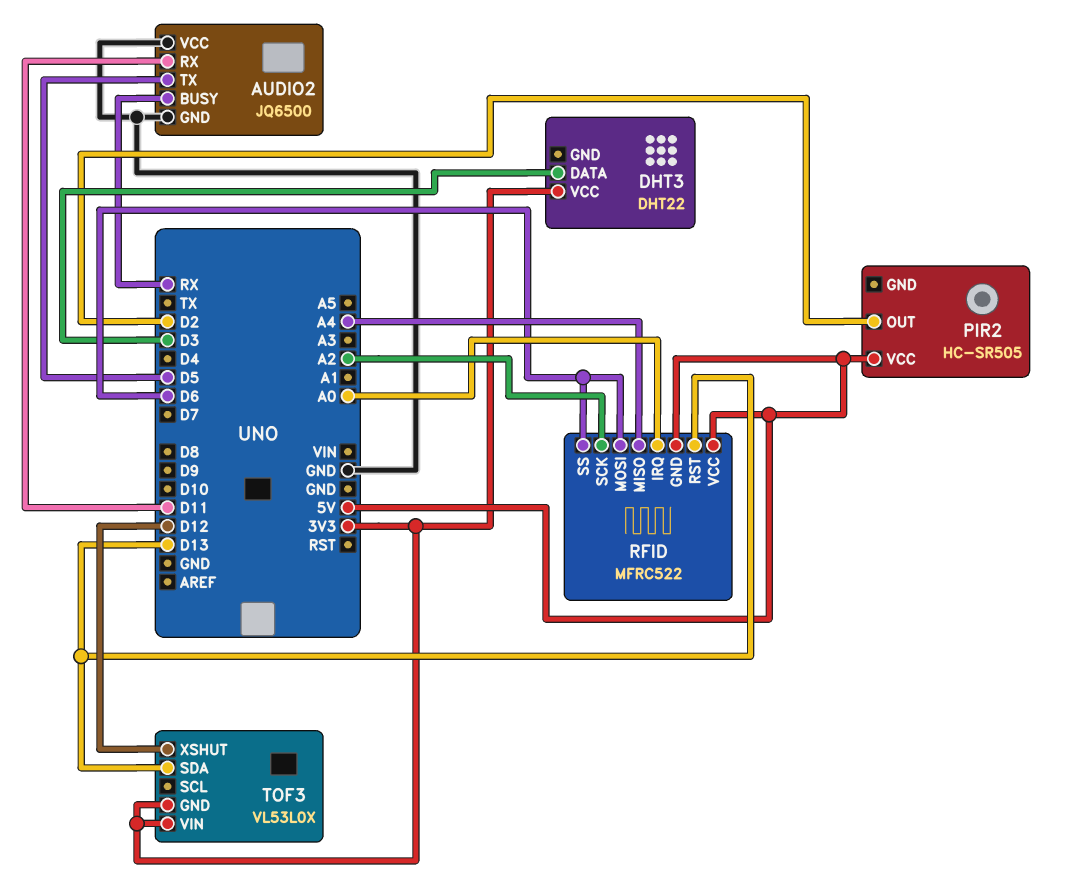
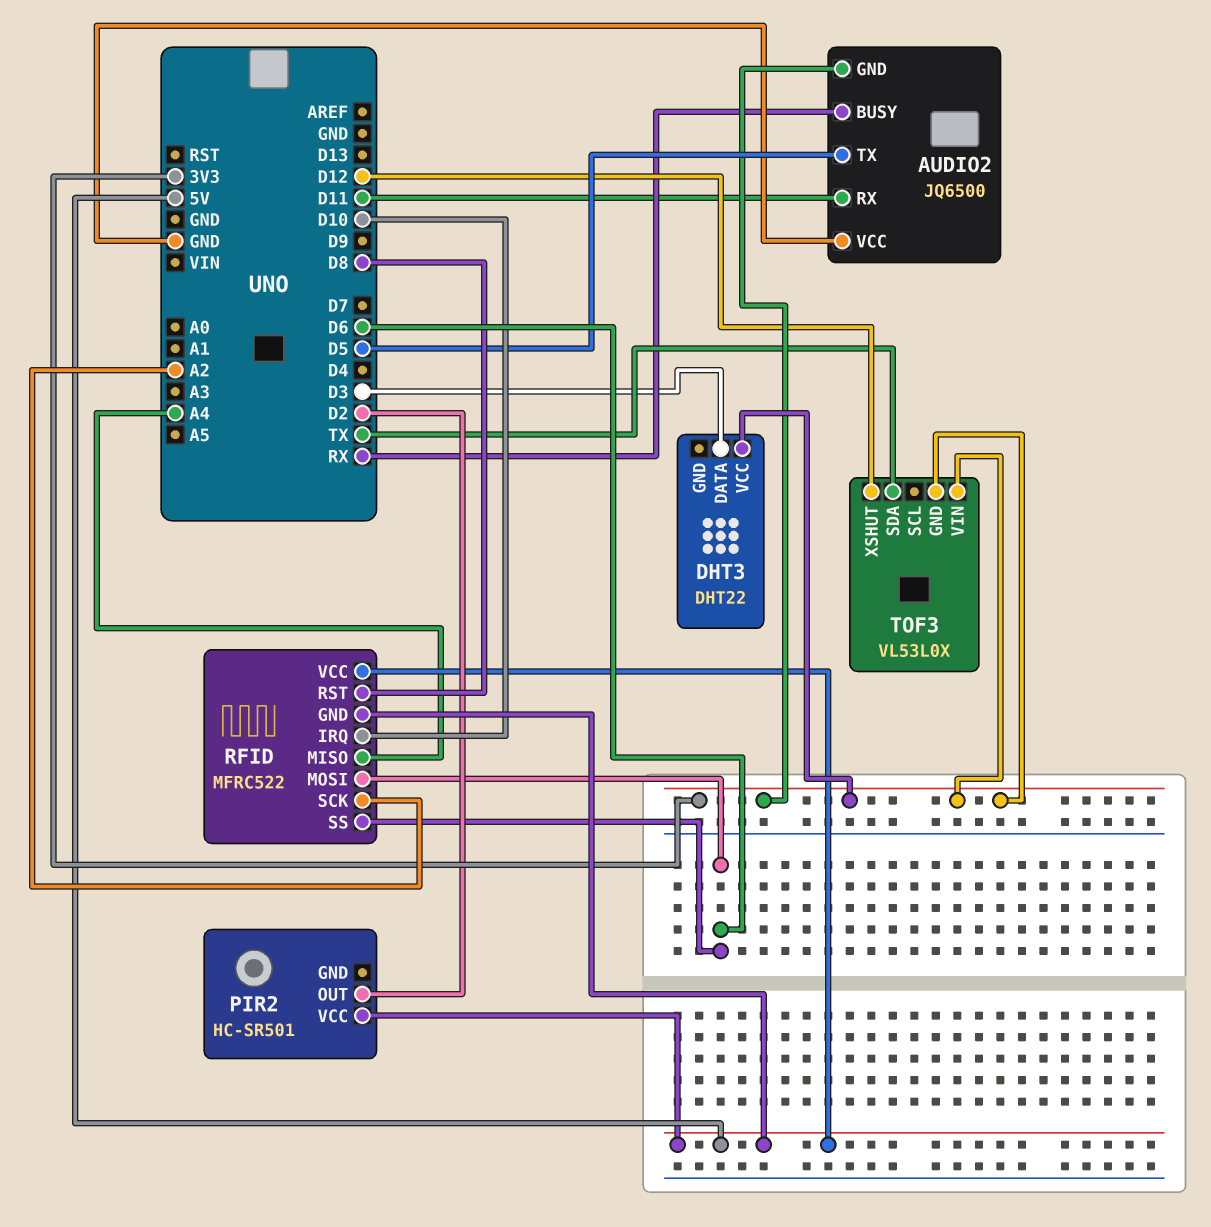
AUDIO2 pin GND: GND -> 3V3
PIR2: HC-SR505 -> HC-SR501
RFID pin IRQ: A0 -> D10
RFID pin RST: D13 -> D8
TOF3 pin SDA: D13 -> TX

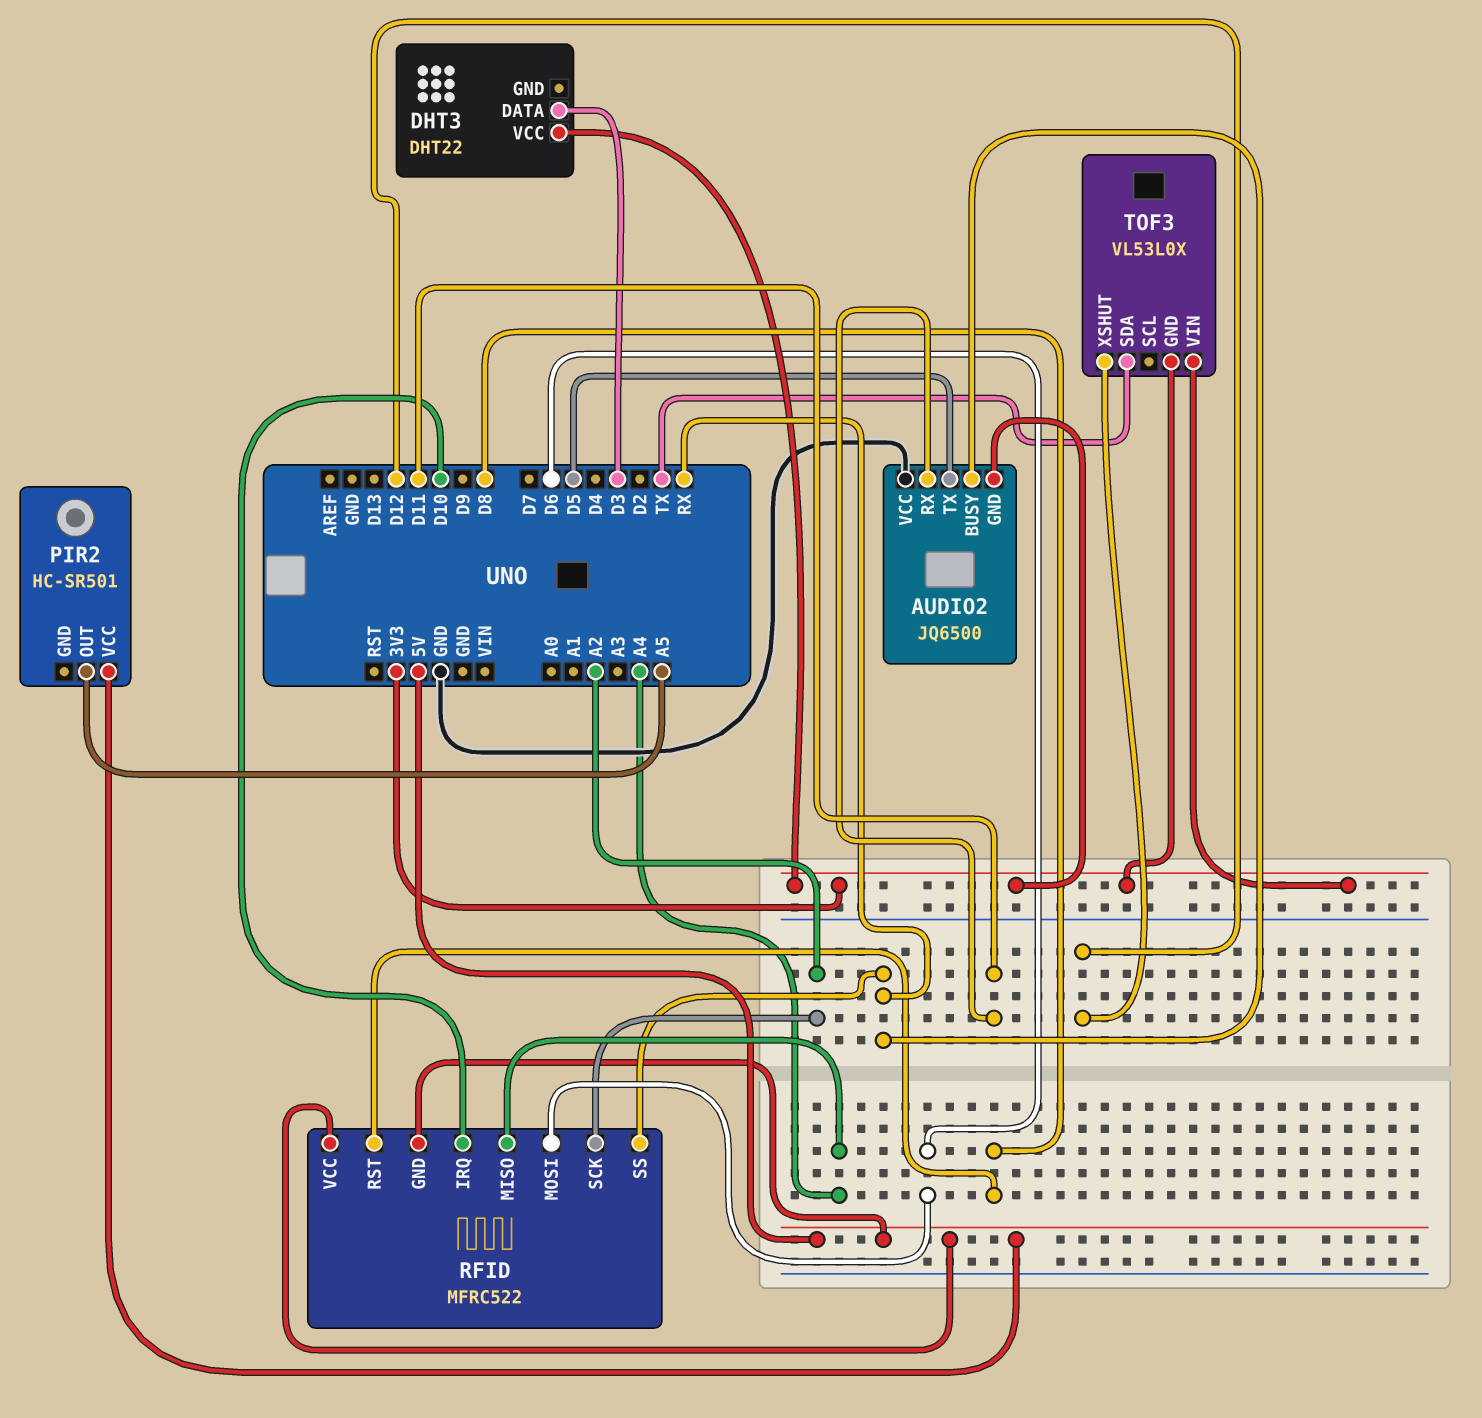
PIR2 pin OUT: D2 -> A5
RFID pin SS: D6 -> RX

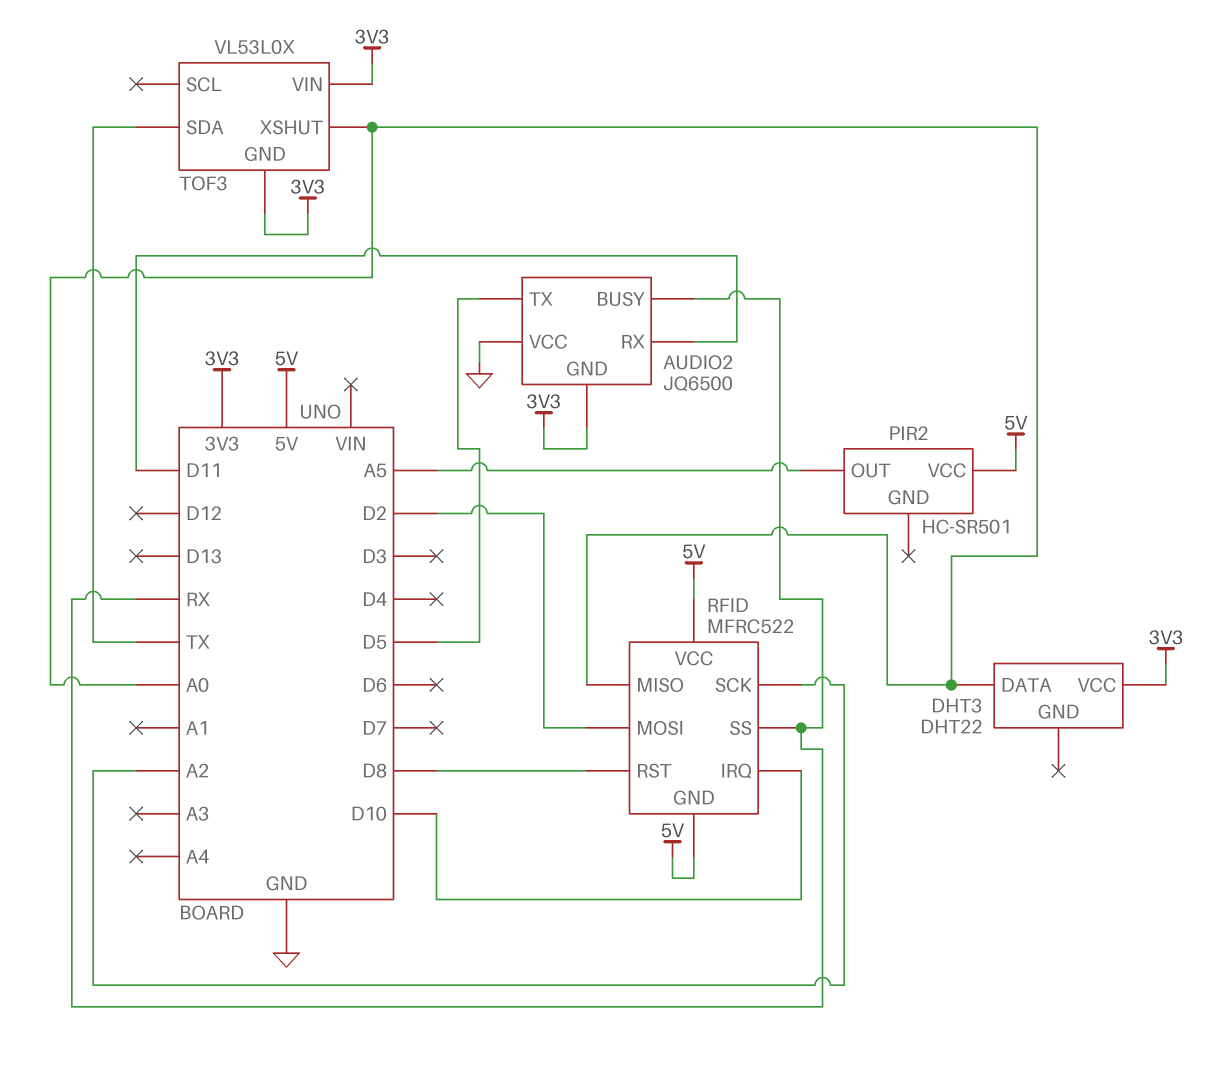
DHT3 pin DATA: D3 -> A0
RFID pin MISO: A4 -> A0
RFID pin MOSI: D6 -> D2
TOF3 pin XSHUT: D12 -> A0

